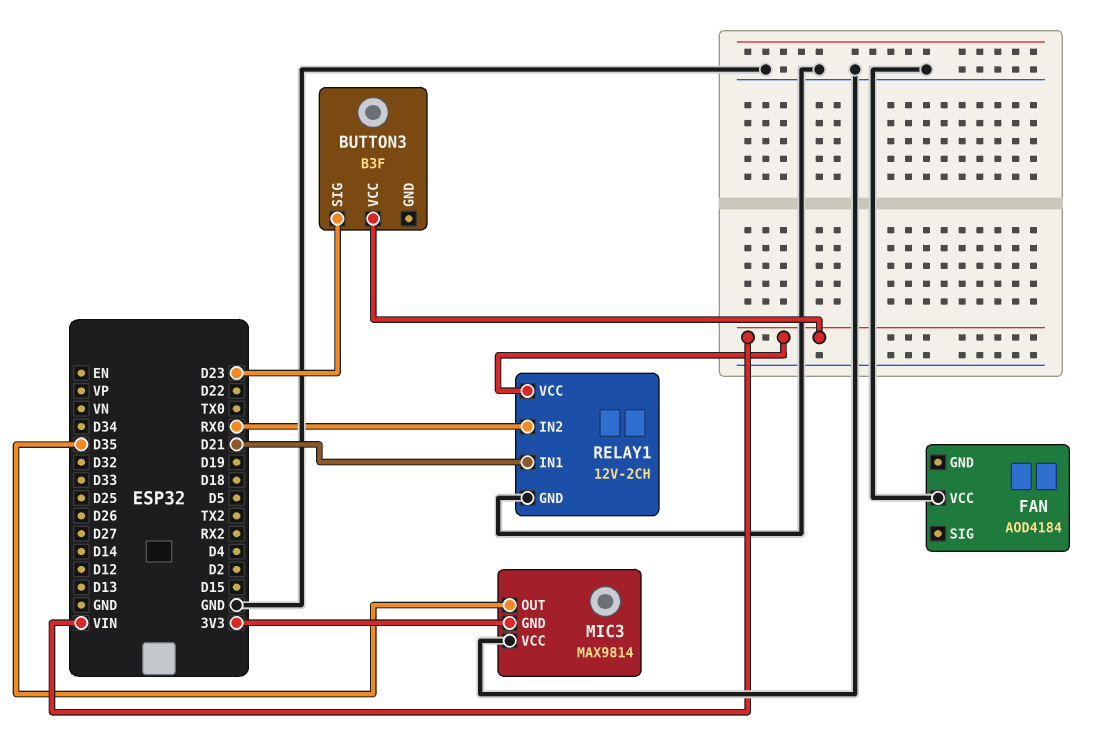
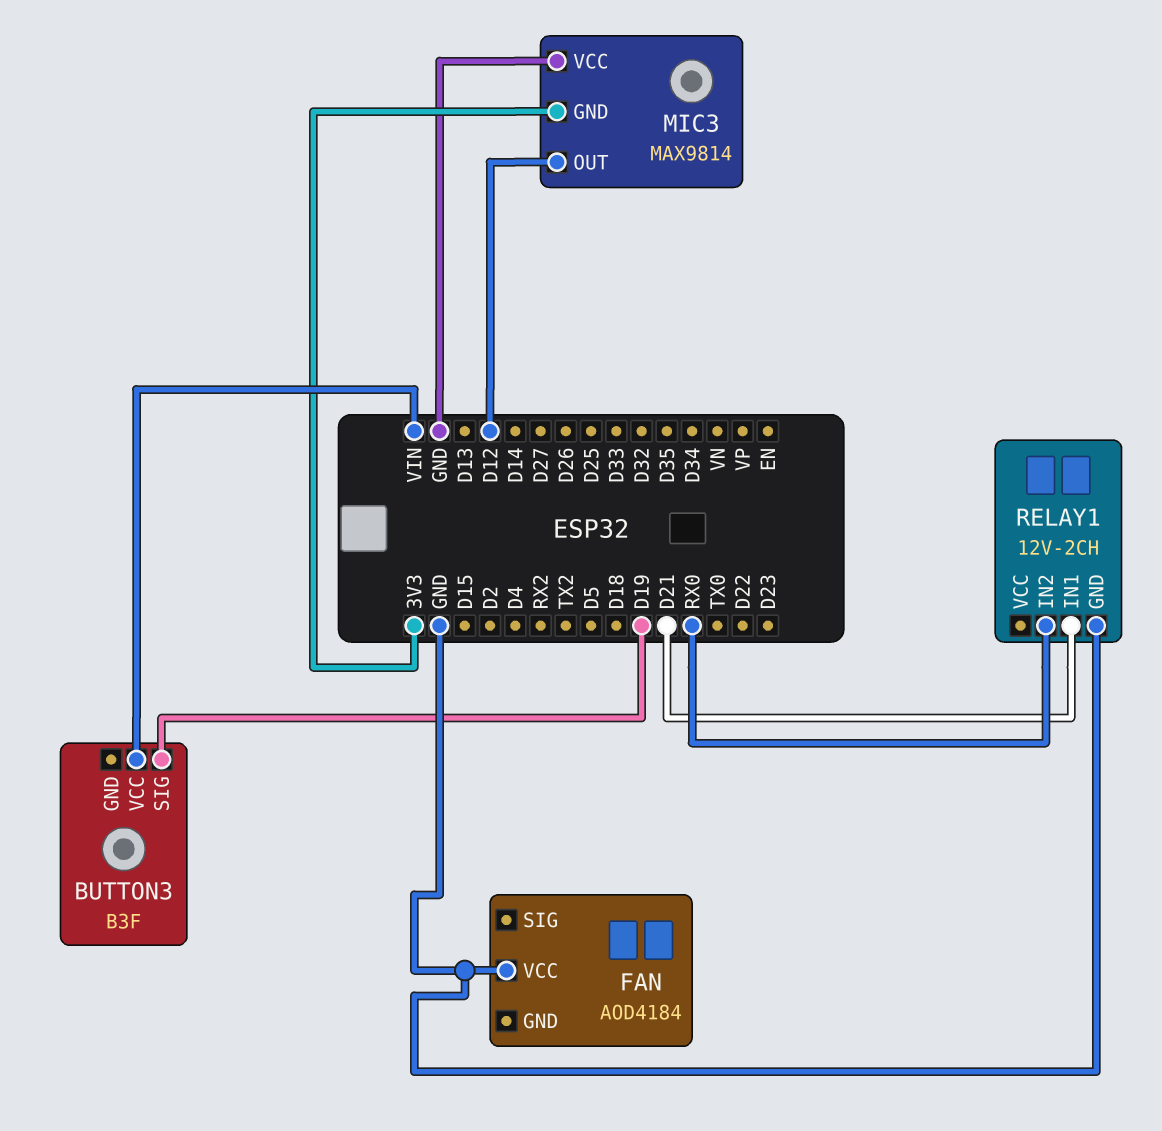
BUTTON3 pin SIG: D23 -> D19
MIC3 pin OUT: D35 -> D12
RELAY1 pin VCC: VIN -> none

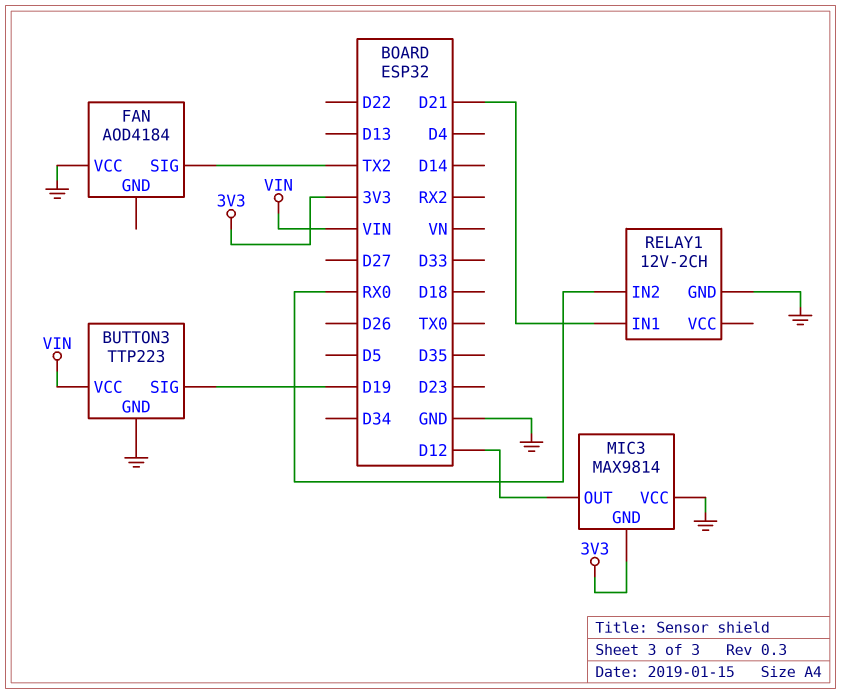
BUTTON3: B3F -> TTP223
BUTTON3 pin GND: none -> GND
FAN pin SIG: none -> TX2

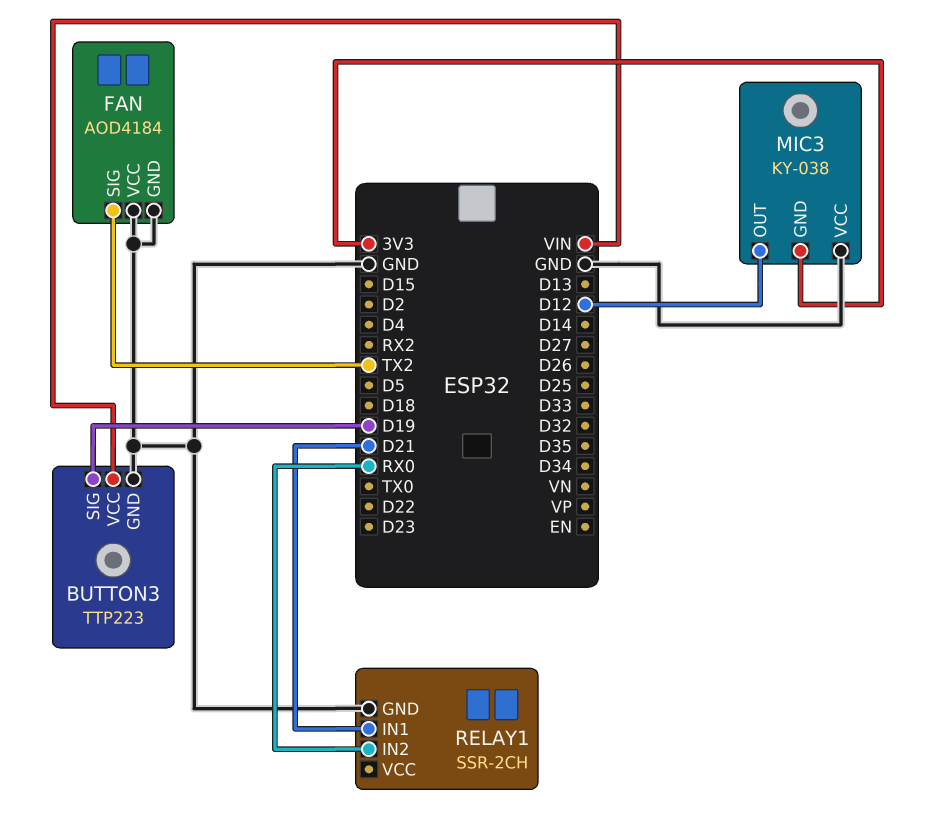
FAN pin GND: none -> GND
MIC3: MAX9814 -> KY-038
RELAY1: 12V-2CH -> SSR-2CH

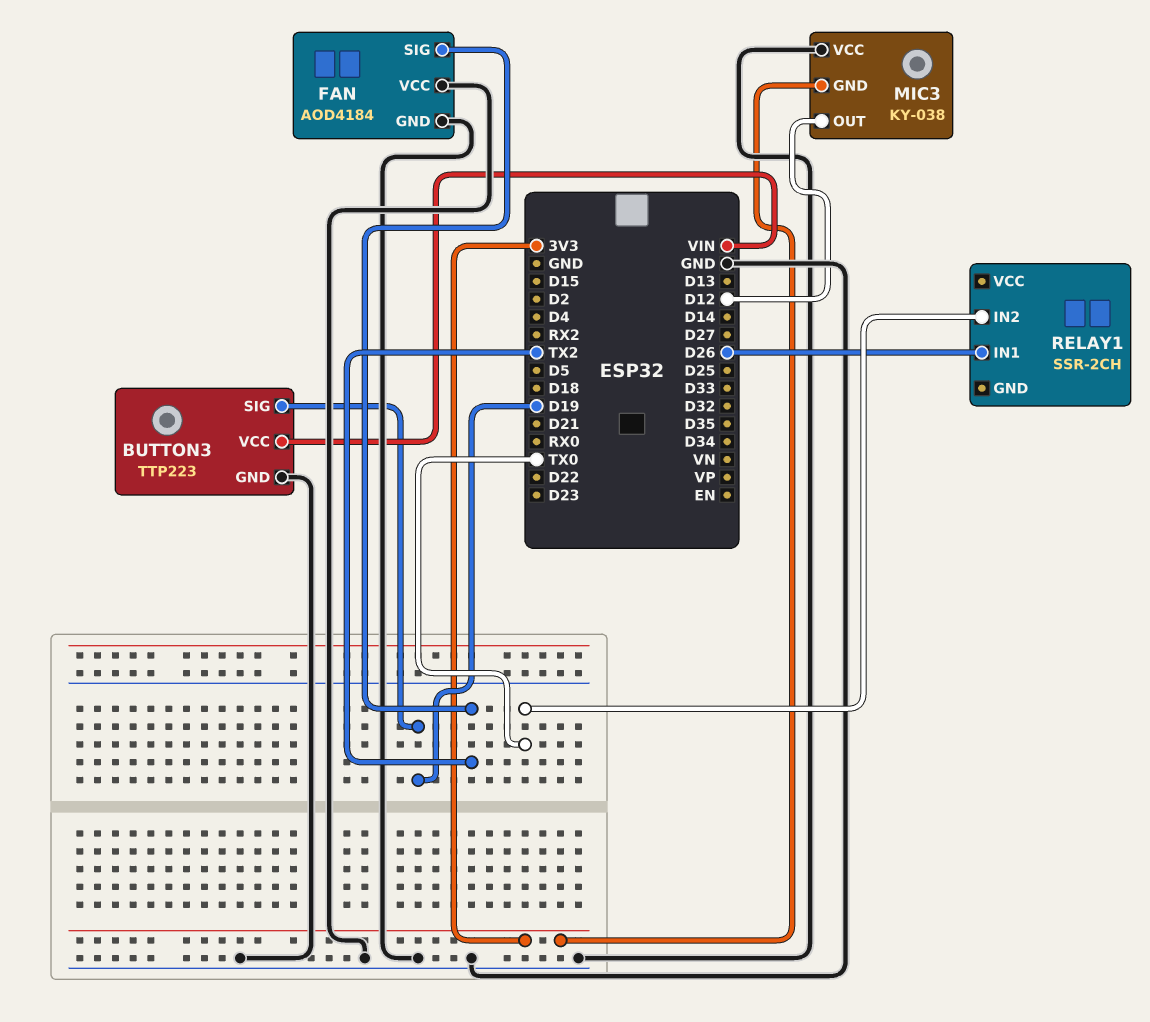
RELAY1 pin GND: GND -> none
RELAY1 pin IN1: D21 -> D26
RELAY1 pin IN2: RX0 -> TX0

